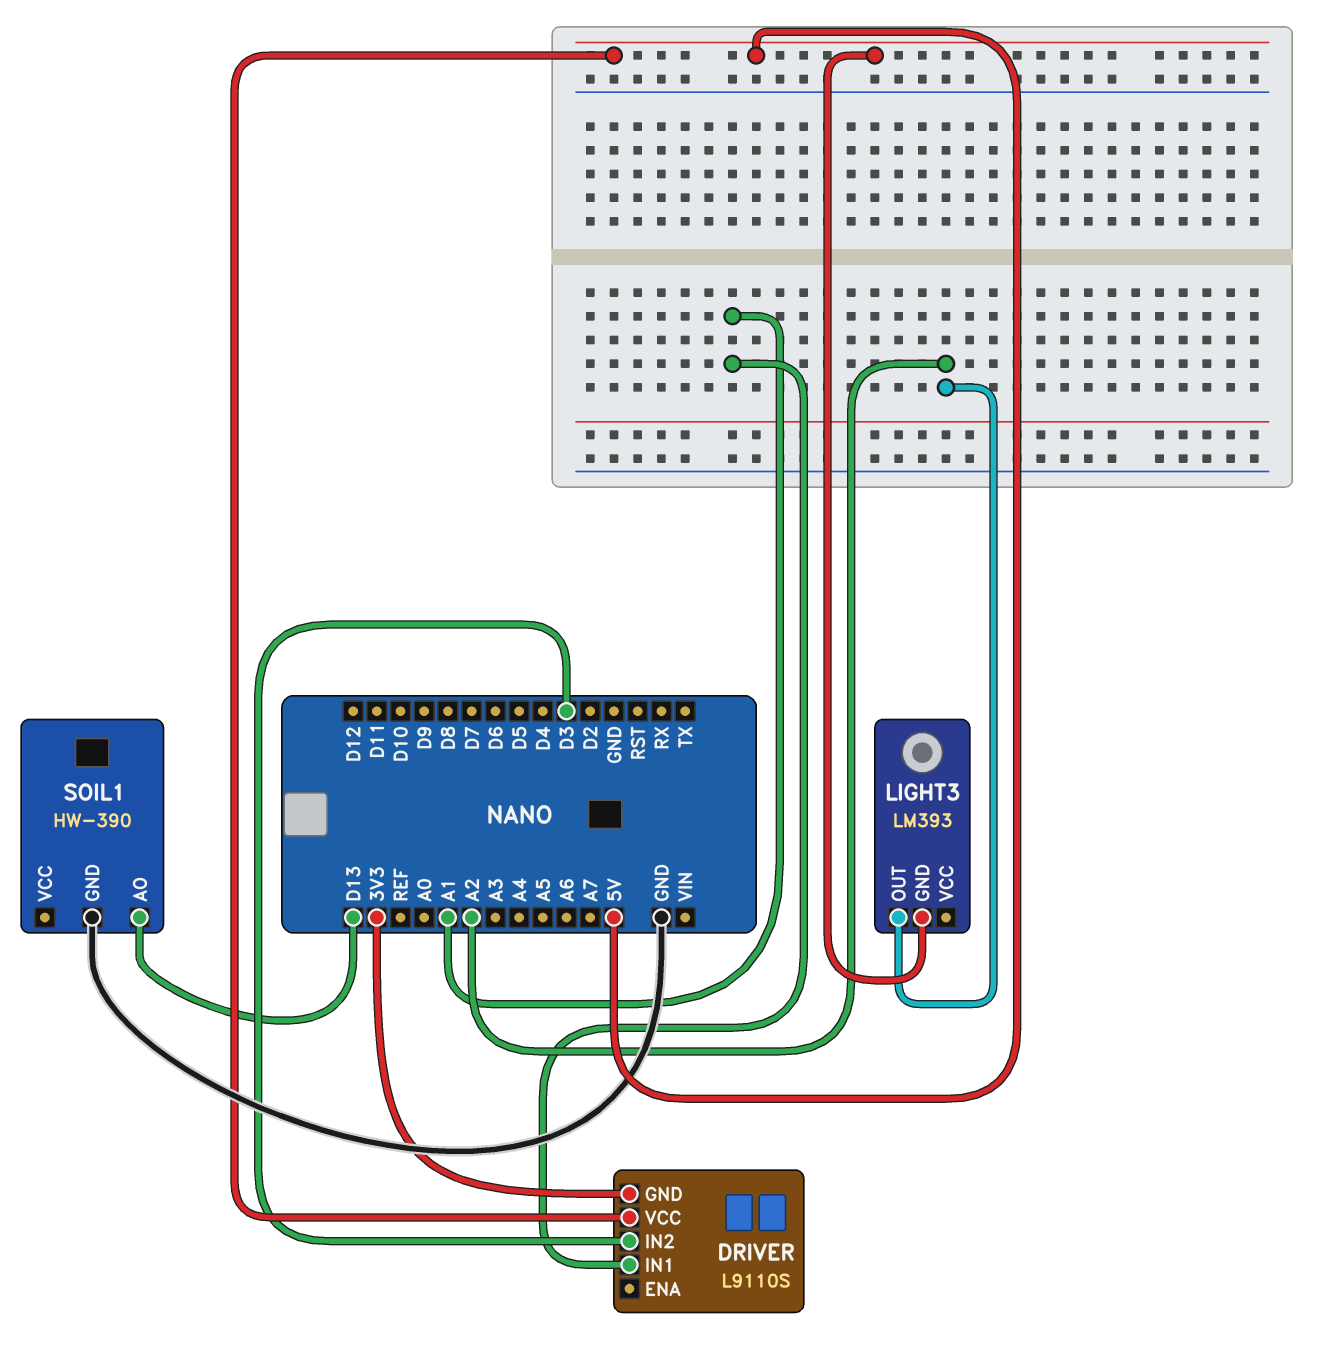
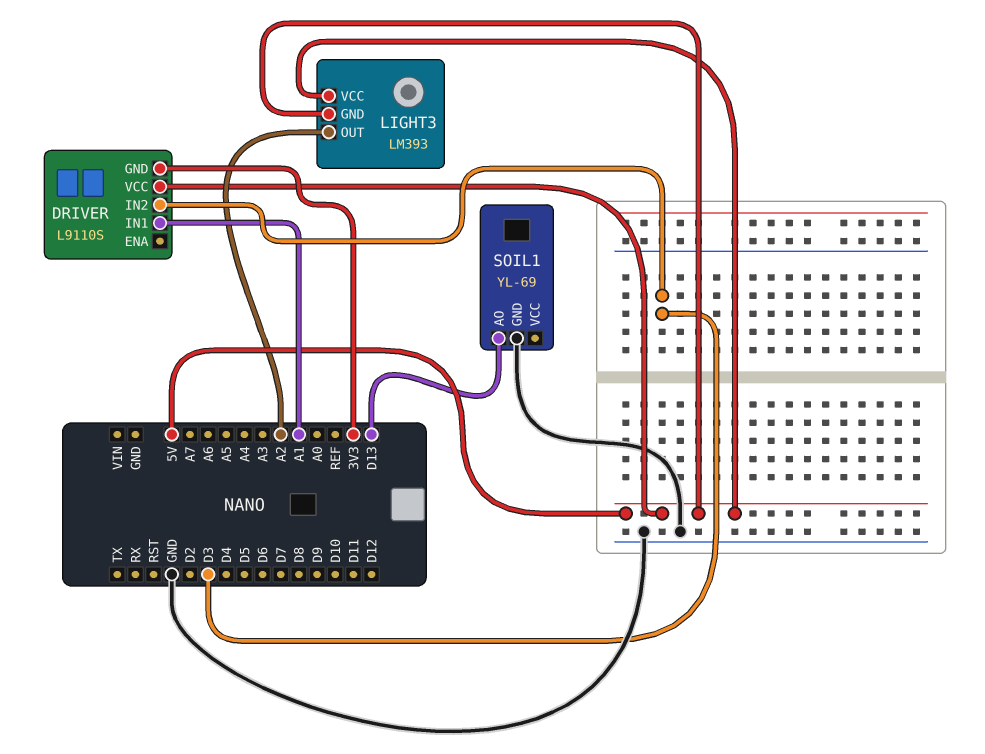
LIGHT3 pin VCC: none -> 5V
SOIL1: HW-390 -> YL-69

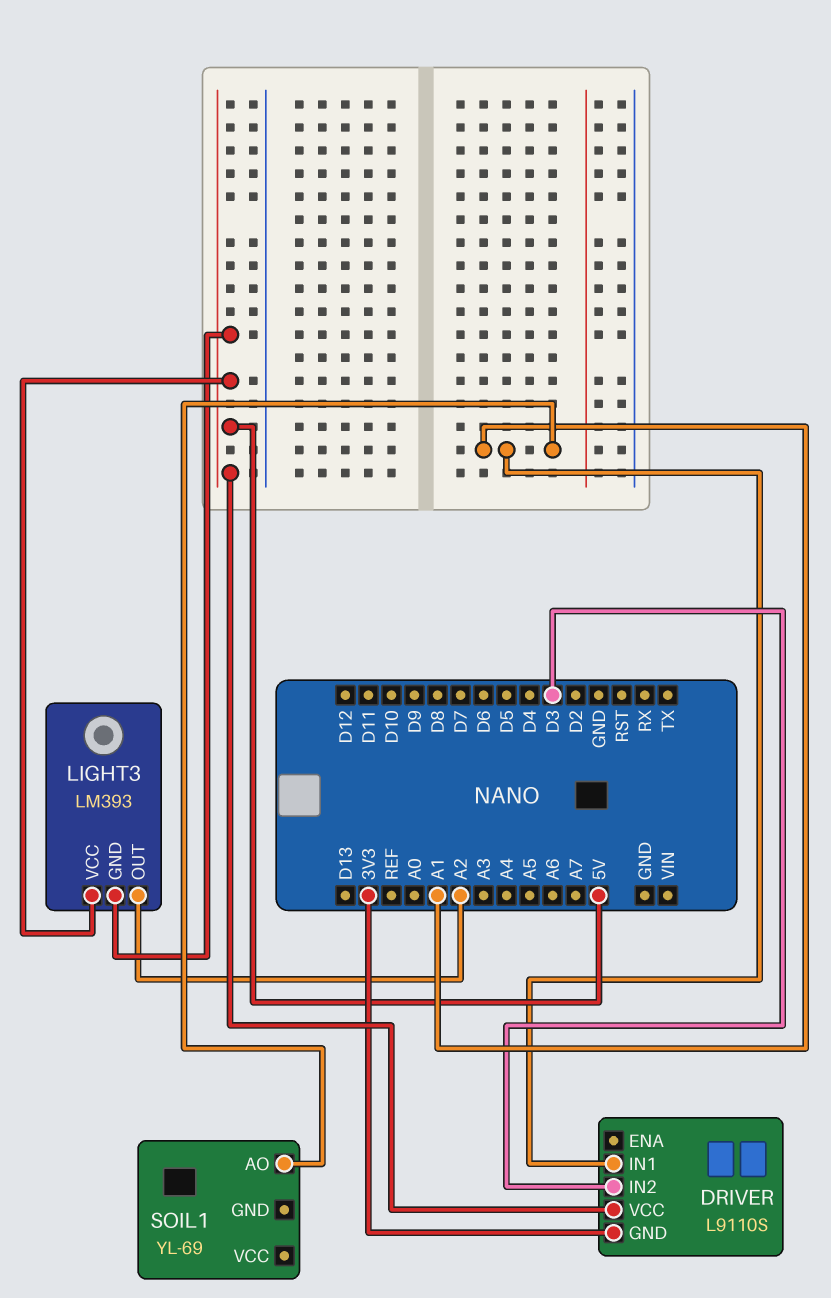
SOIL1 pin AO: D13 -> A1
SOIL1 pin GND: GND -> none

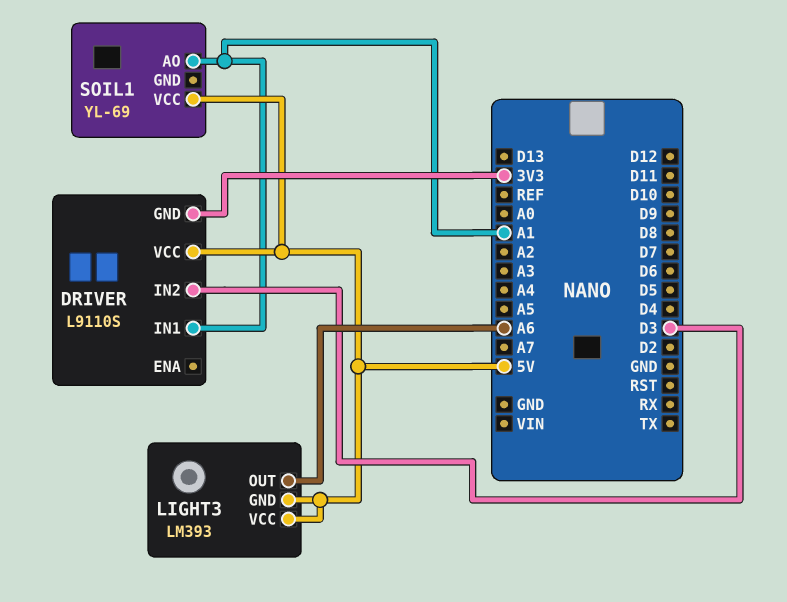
LIGHT3 pin OUT: A2 -> A6
SOIL1 pin VCC: none -> 5V

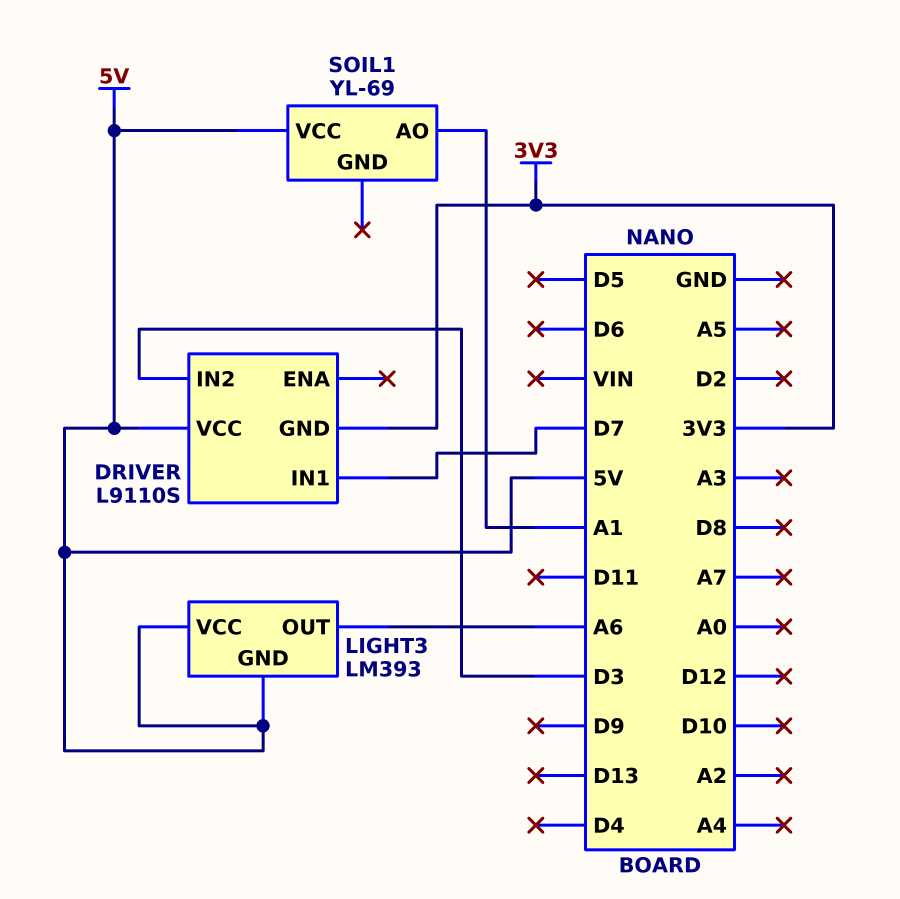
DRIVER pin IN1: A1 -> D7

